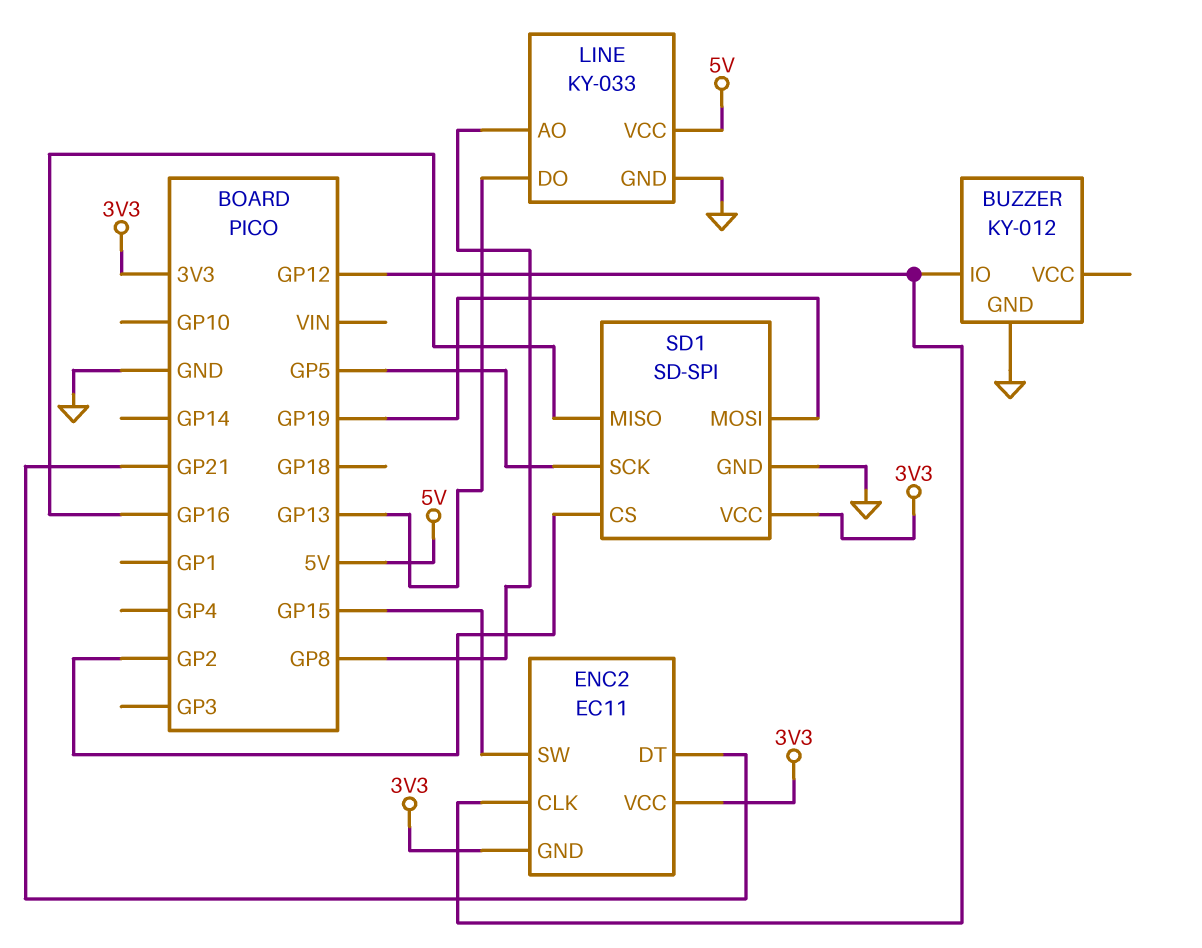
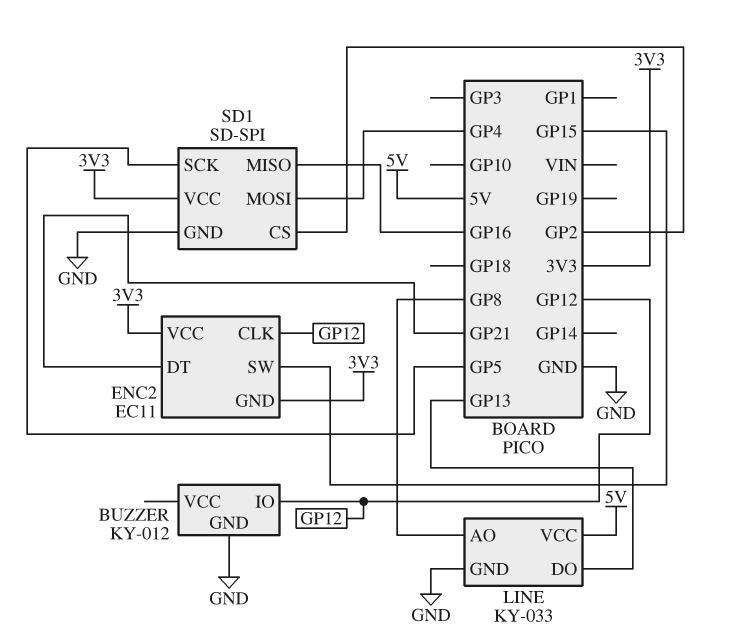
SD1 pin MOSI: GP19 -> GP4

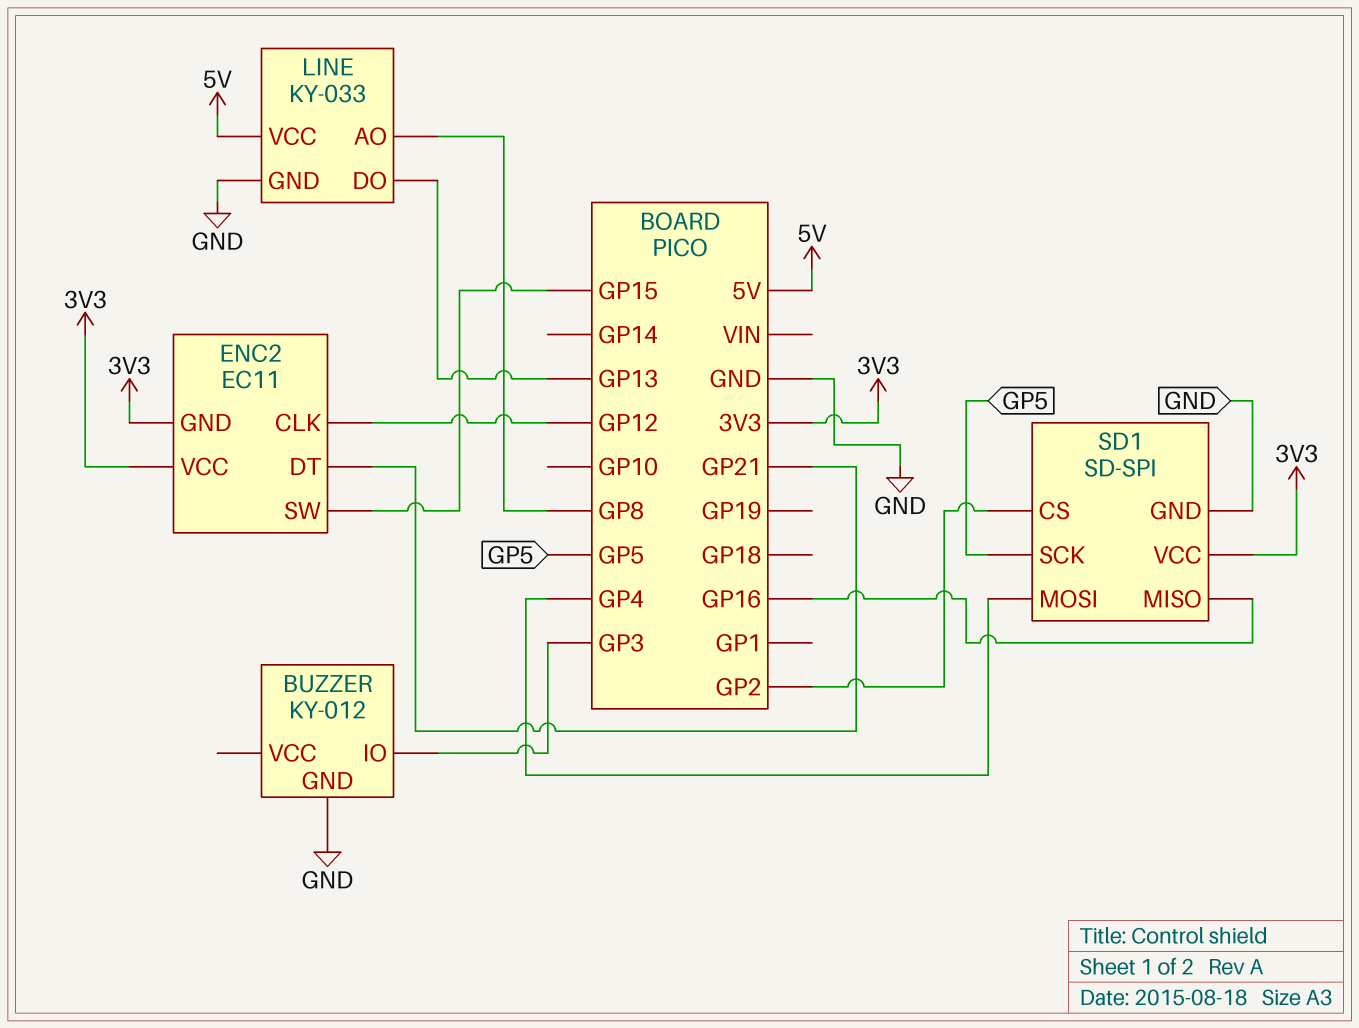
BUZZER pin IO: GP12 -> GP3

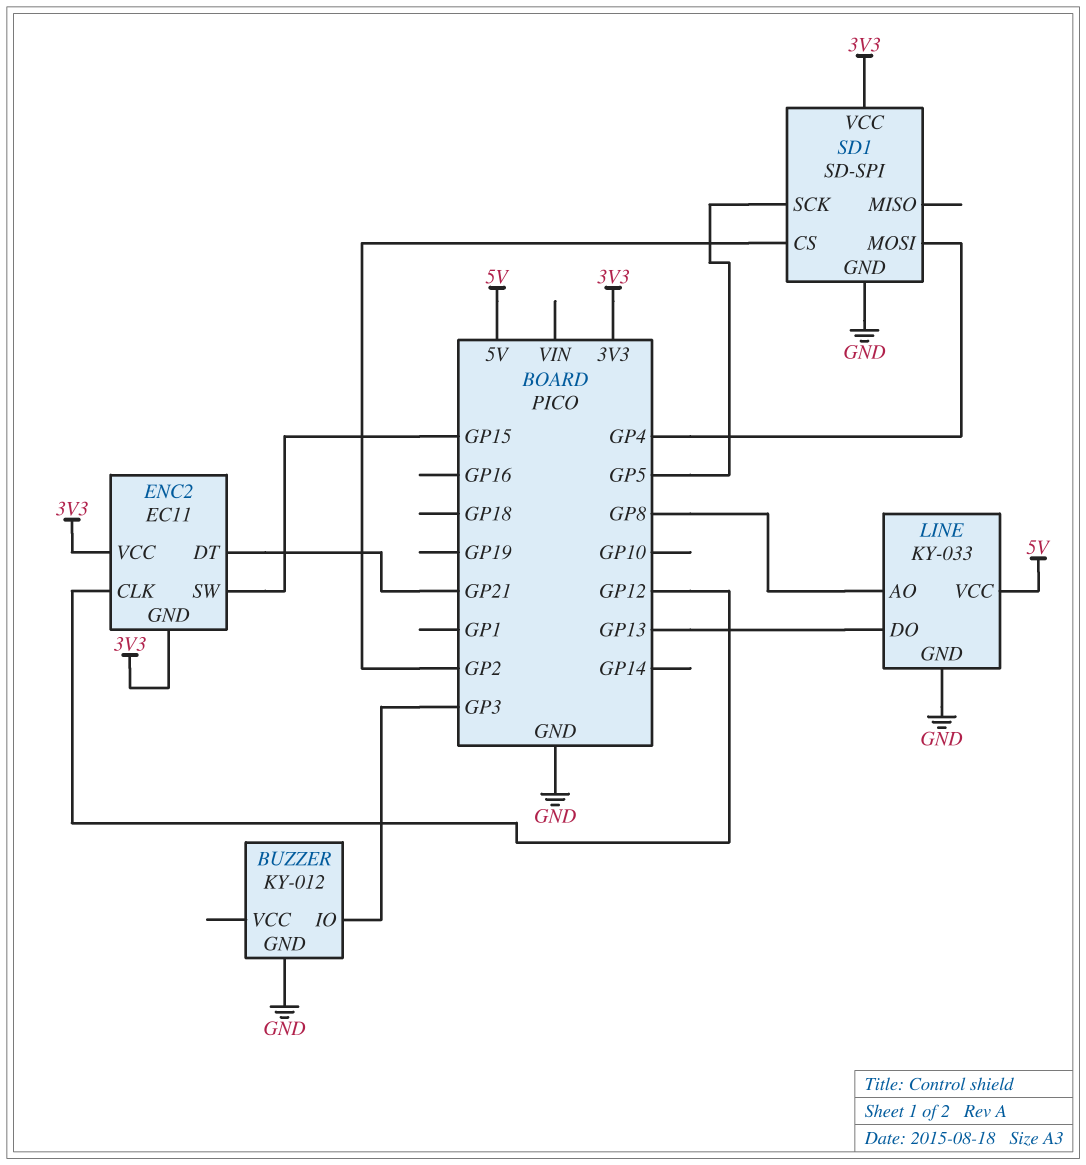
SD1 pin MISO: GP16 -> none

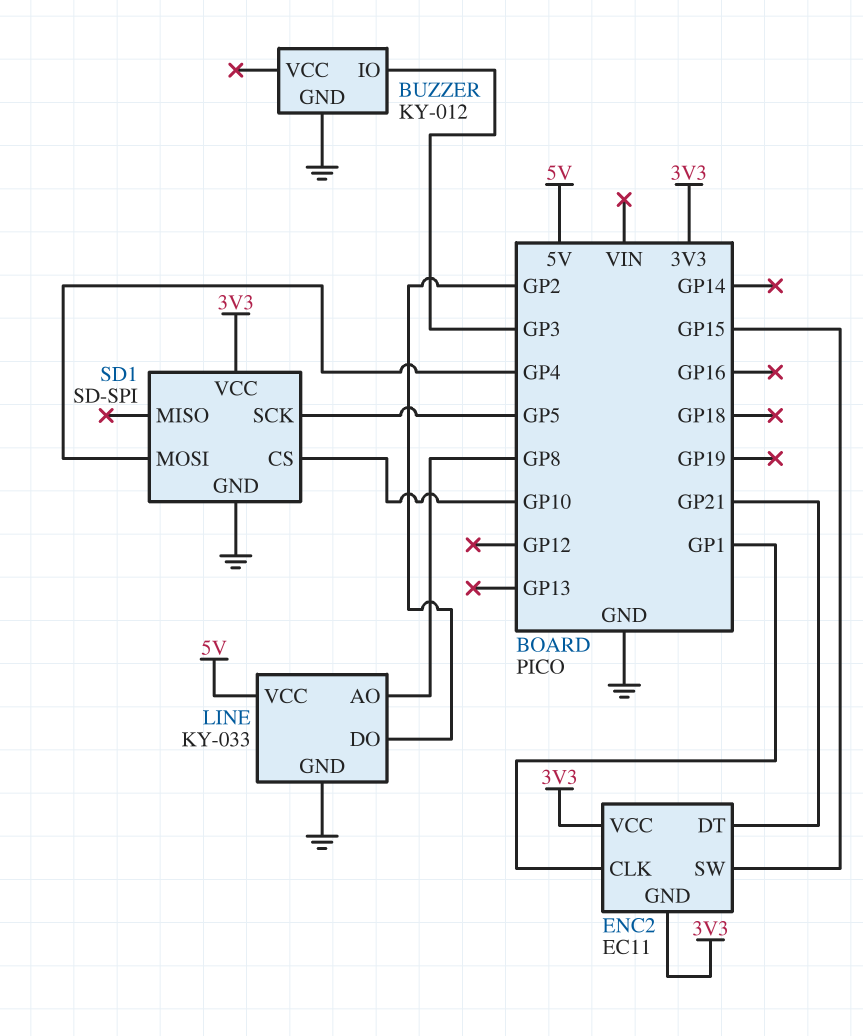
ENC2 pin CLK: GP12 -> GP1
LINE pin DO: GP13 -> GP2
SD1 pin CS: GP2 -> GP10

